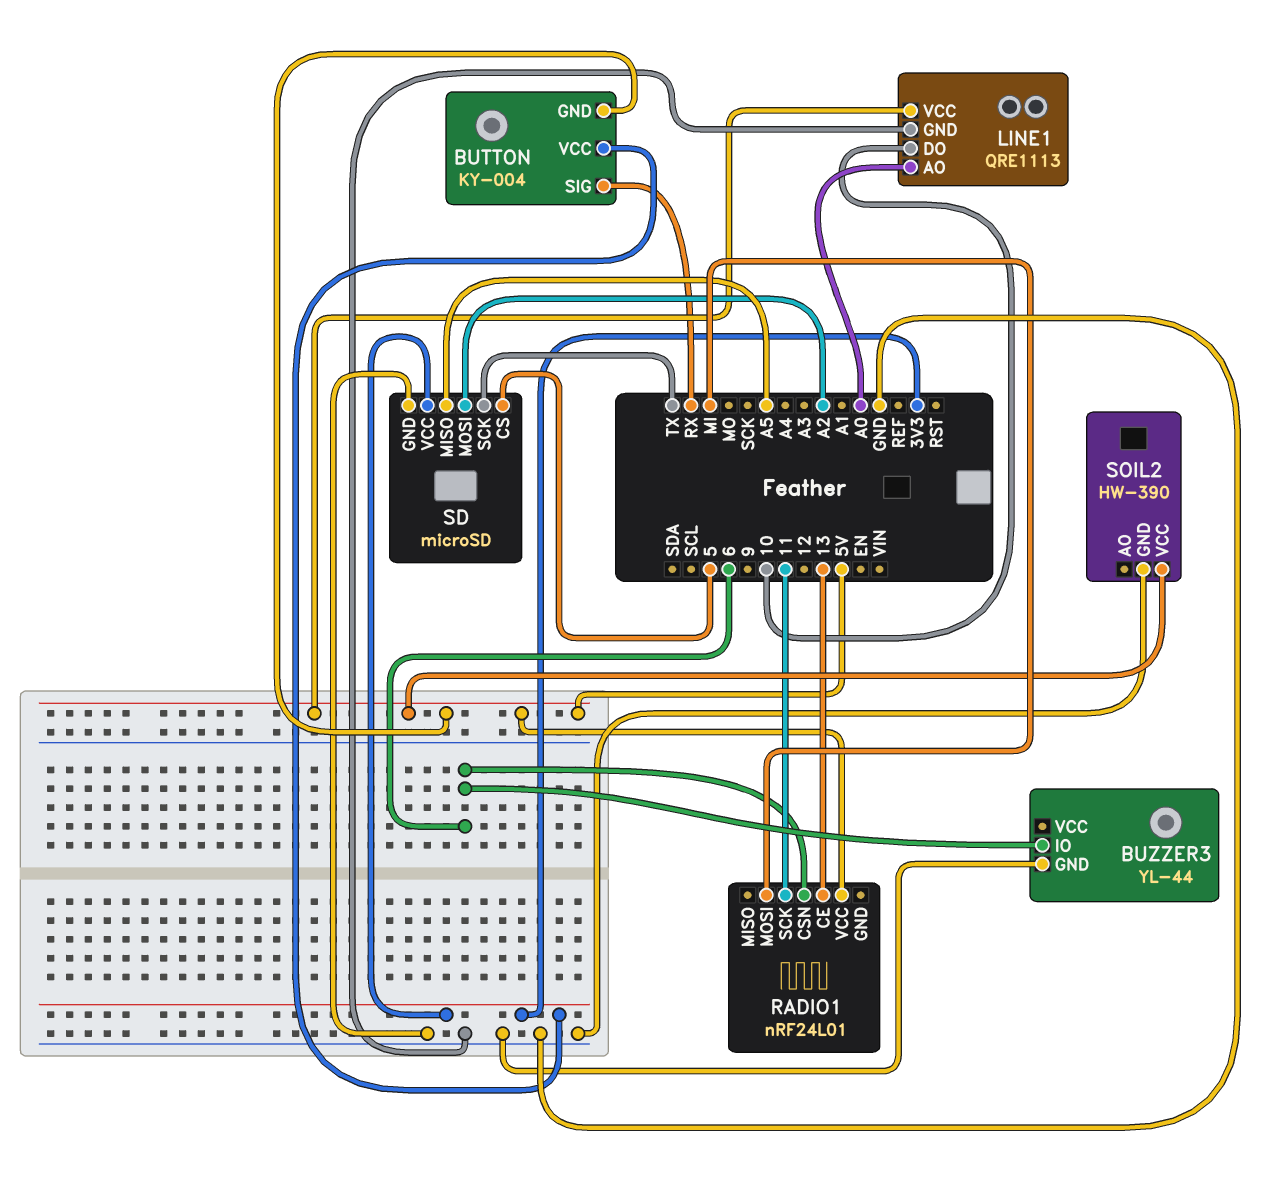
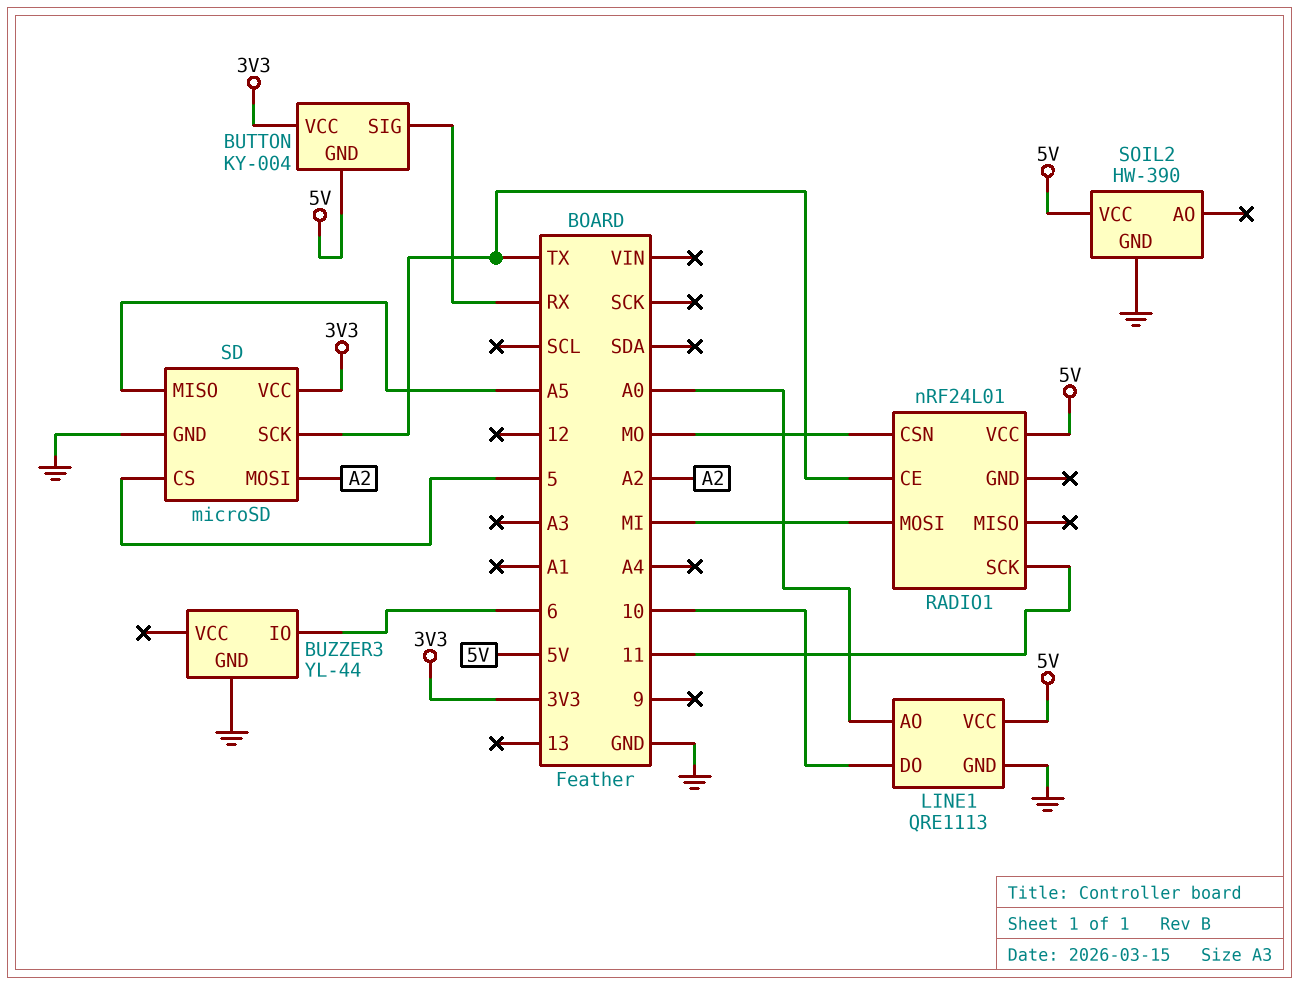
RADIO1 pin CE: 13 -> TX
RADIO1 pin CSN: 6 -> MO

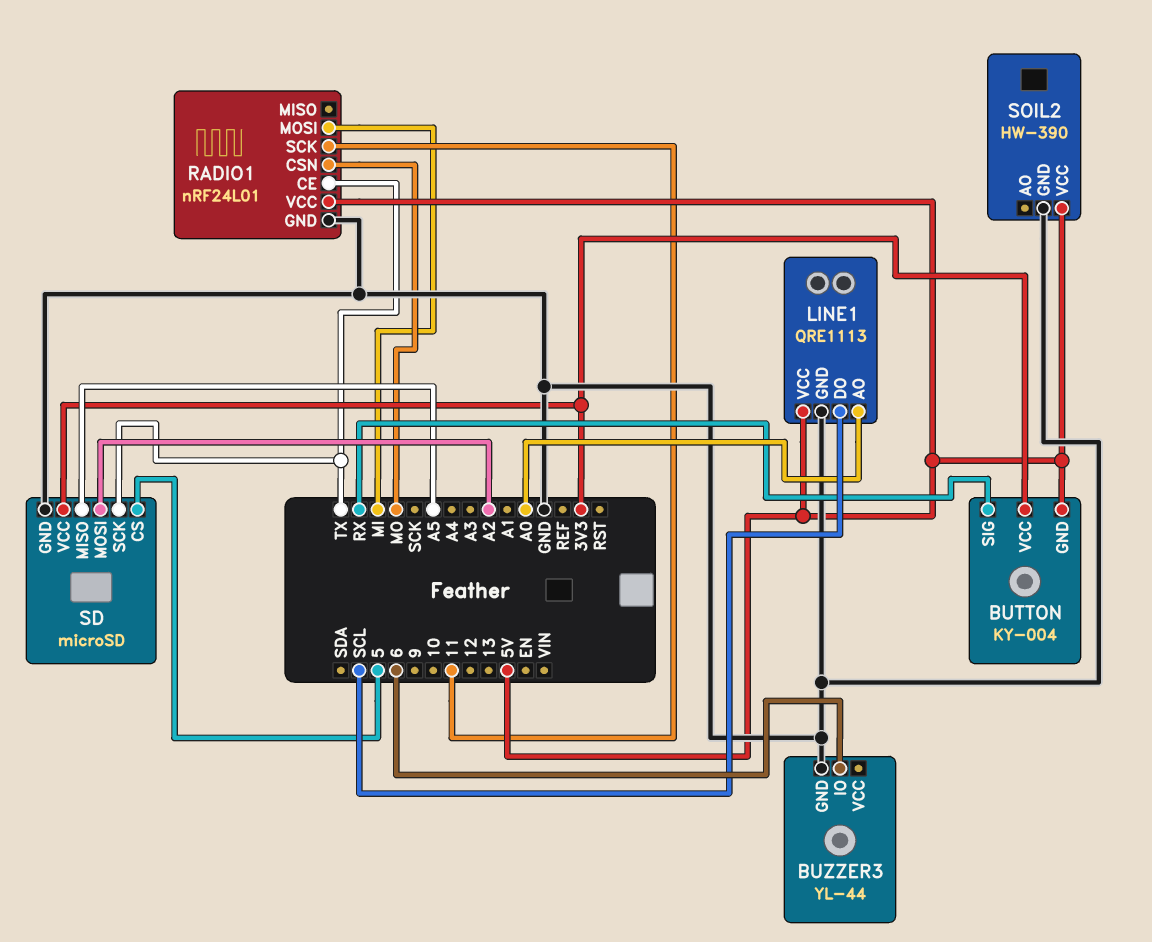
LINE1 pin DO: 10 -> SCL
RADIO1 pin GND: none -> GND

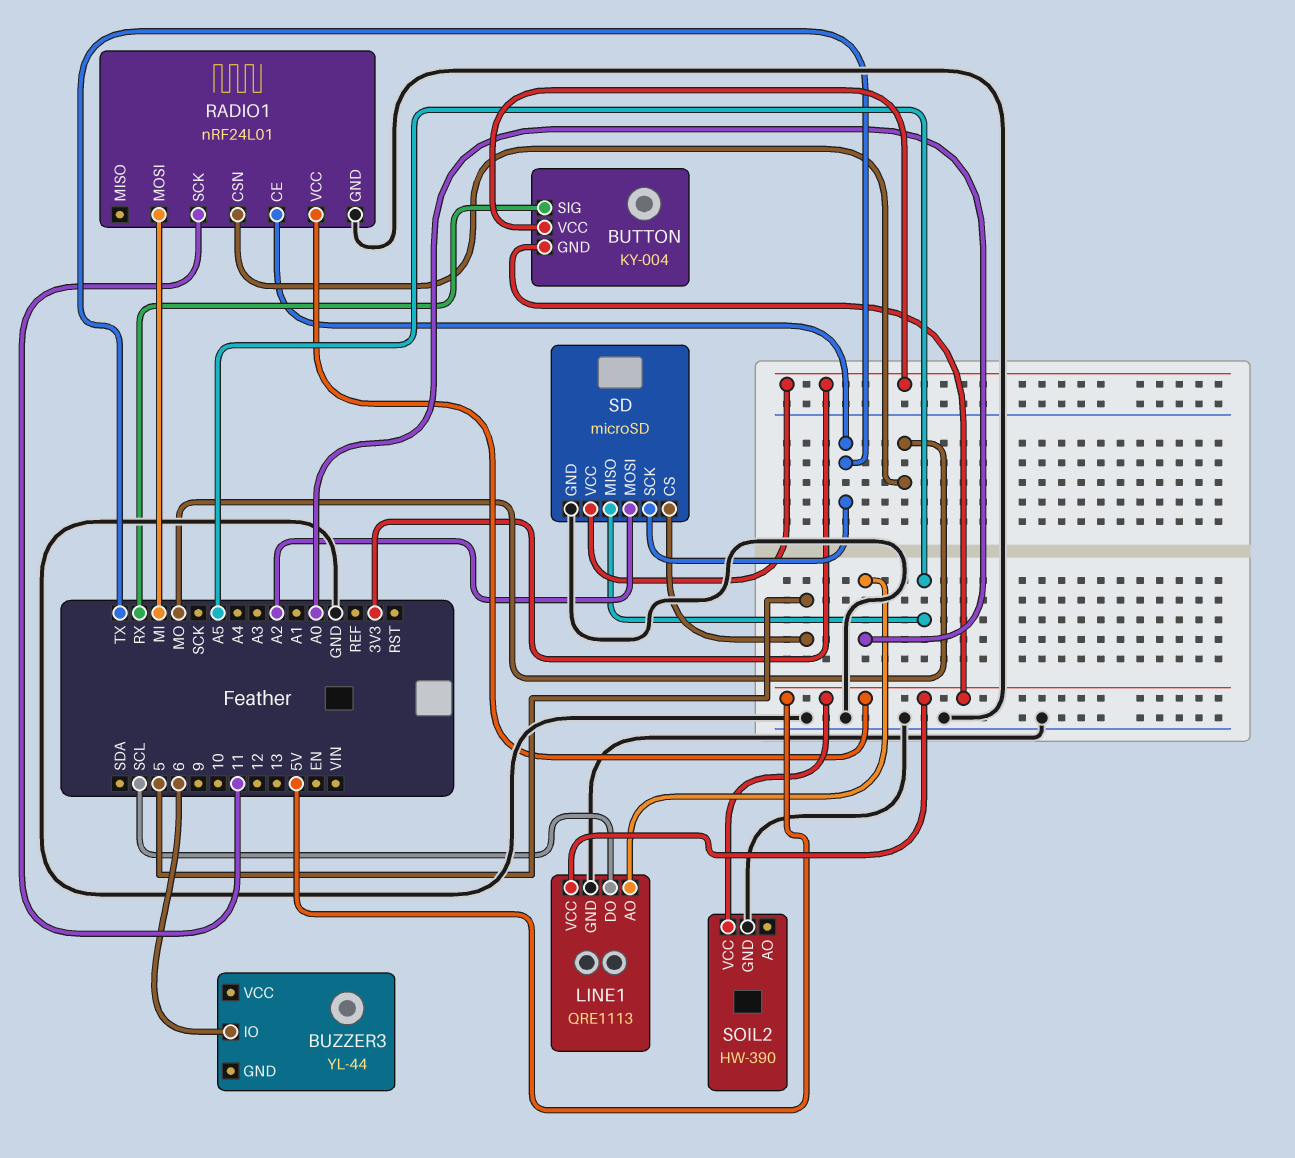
BUZZER3 pin GND: GND -> none

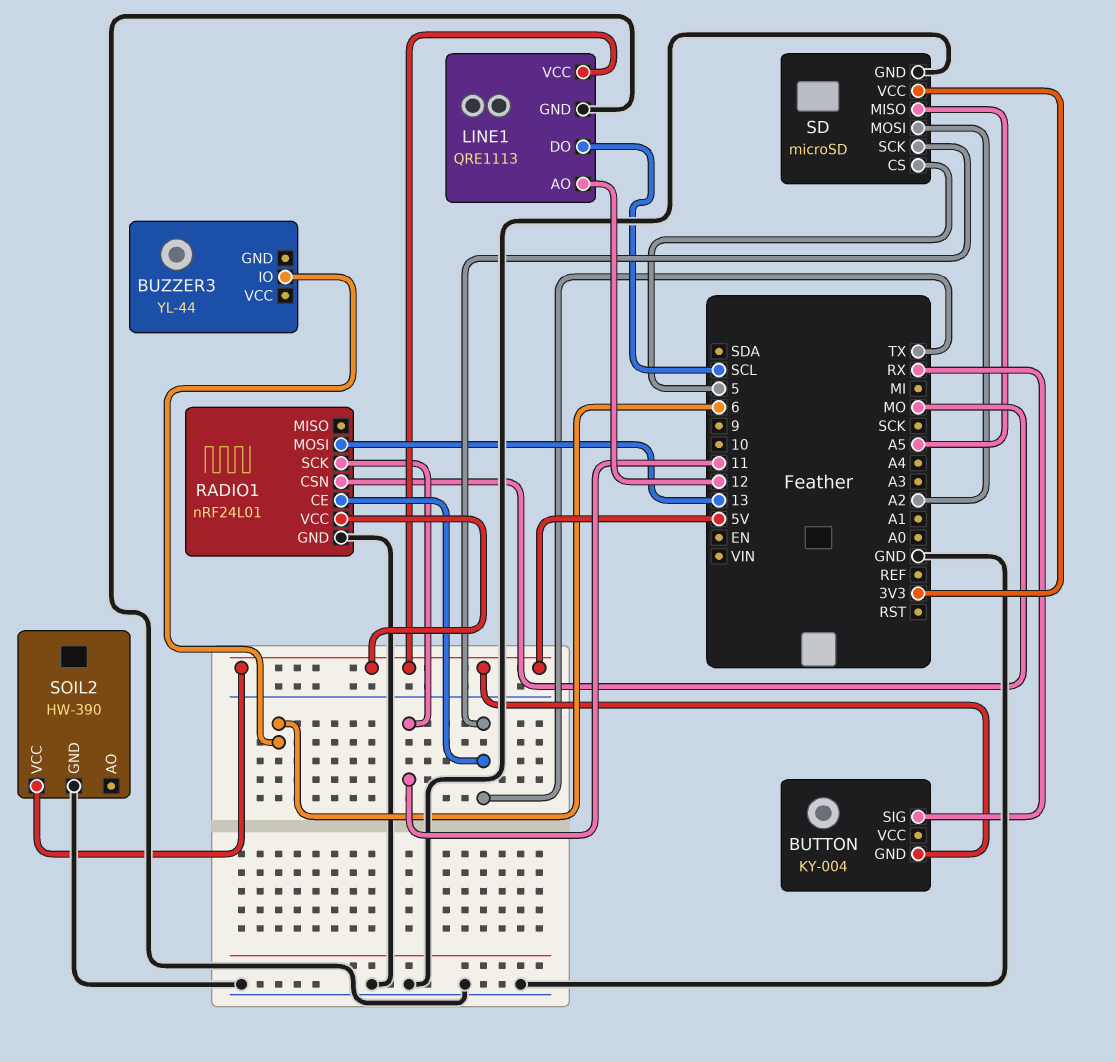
BUTTON pin VCC: 3V3 -> none
LINE1 pin AO: A0 -> 12
RADIO1 pin MOSI: MI -> 13

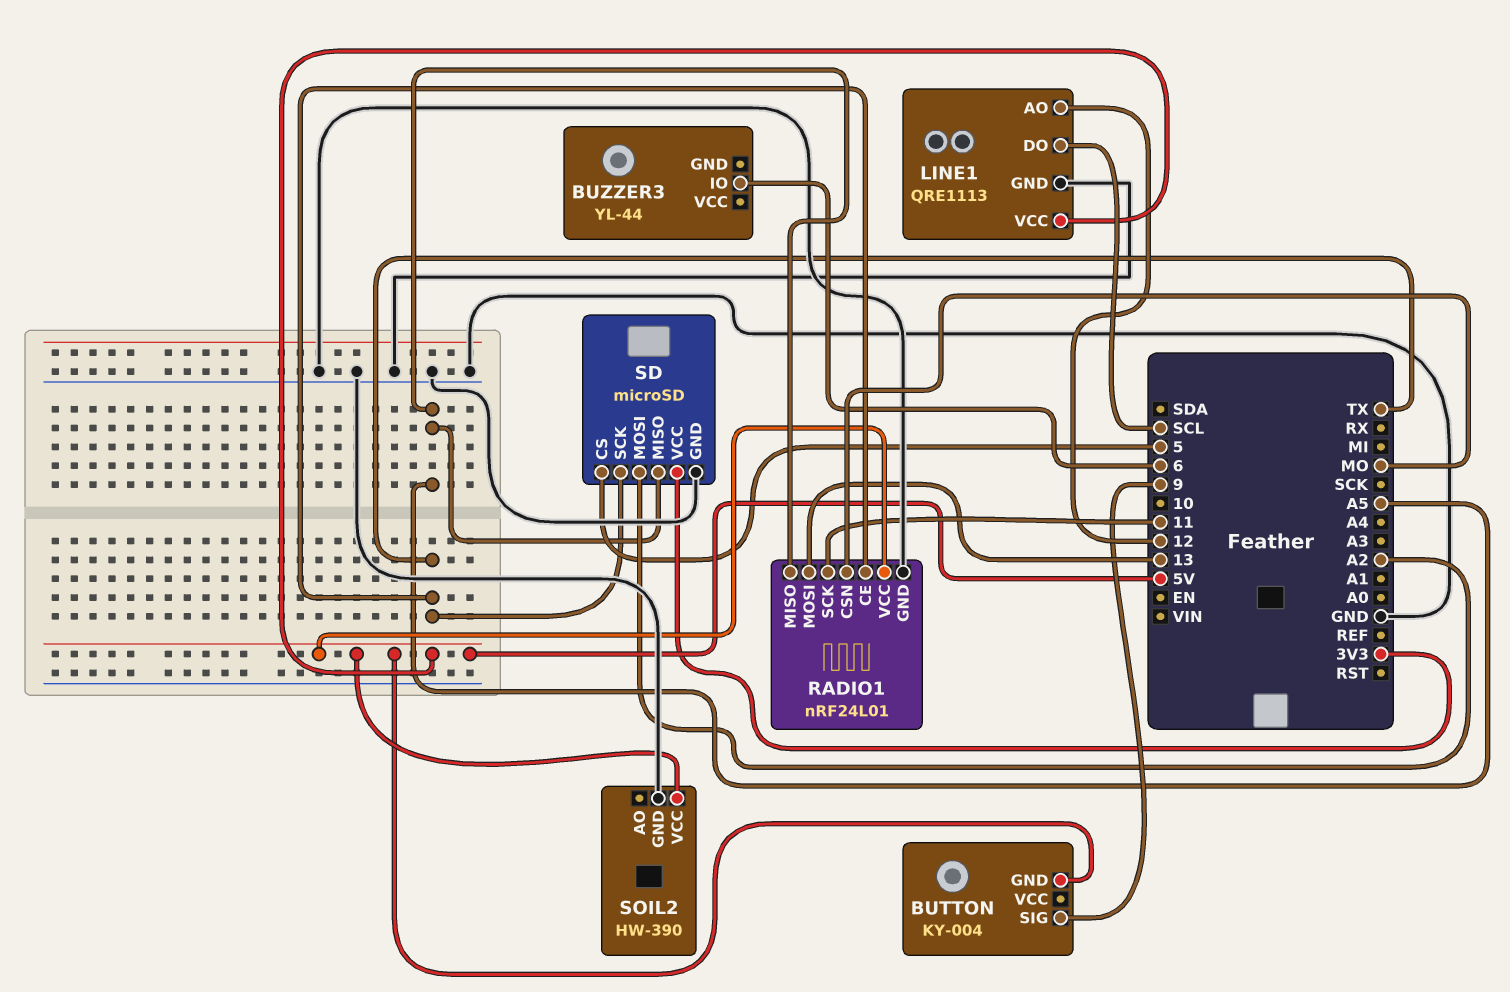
BUTTON pin SIG: RX -> 9
RADIO1 pin MISO: none -> A5

